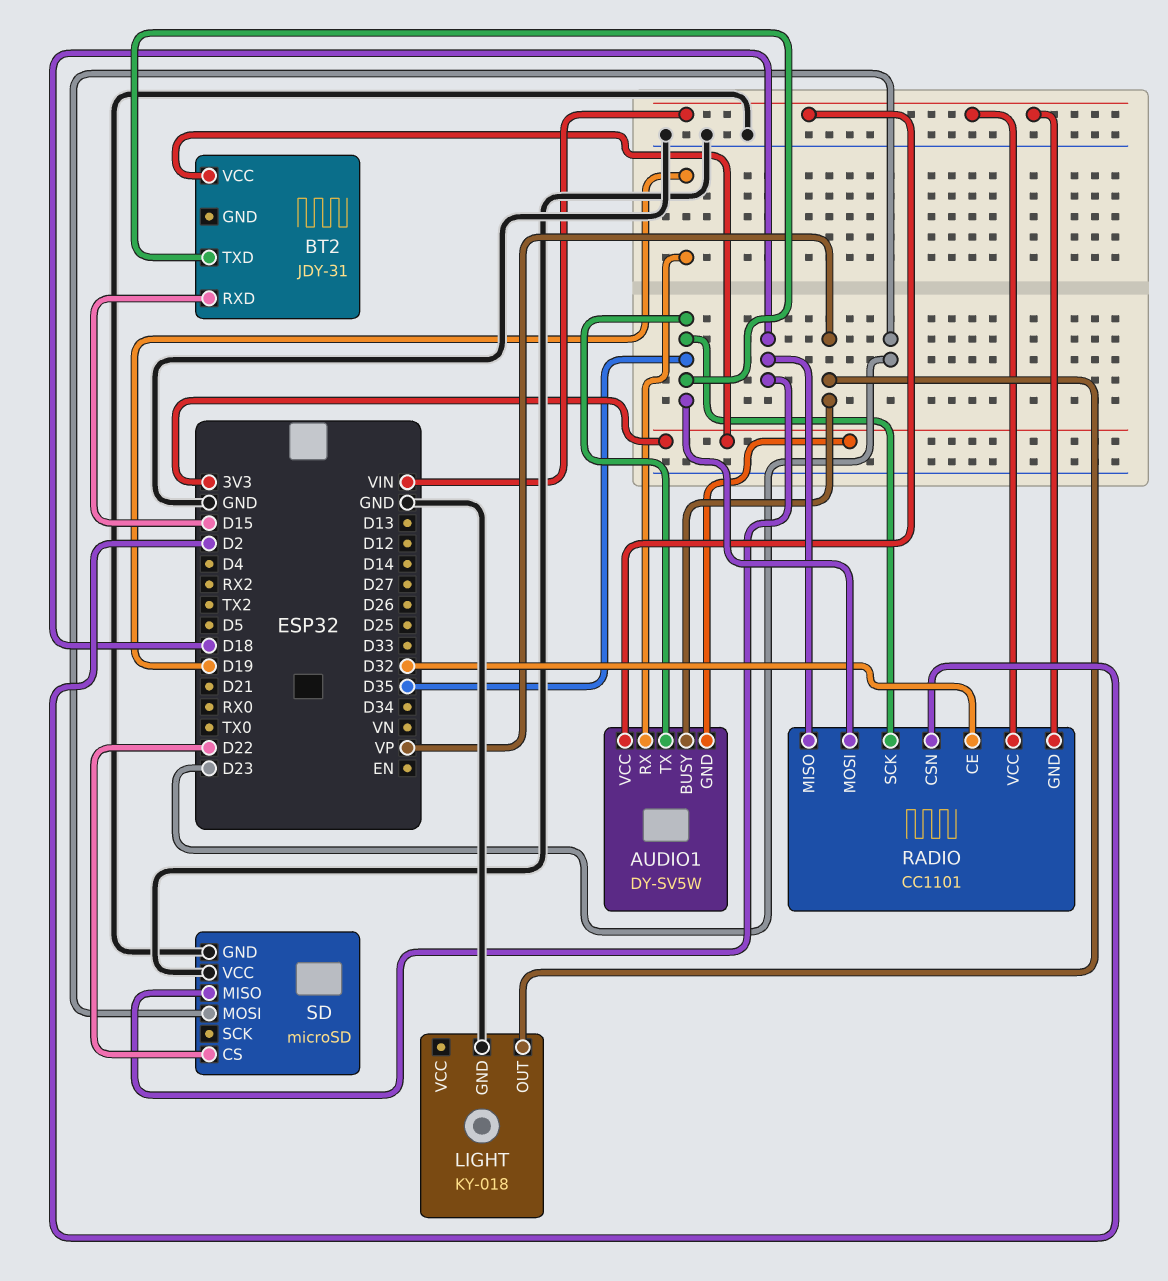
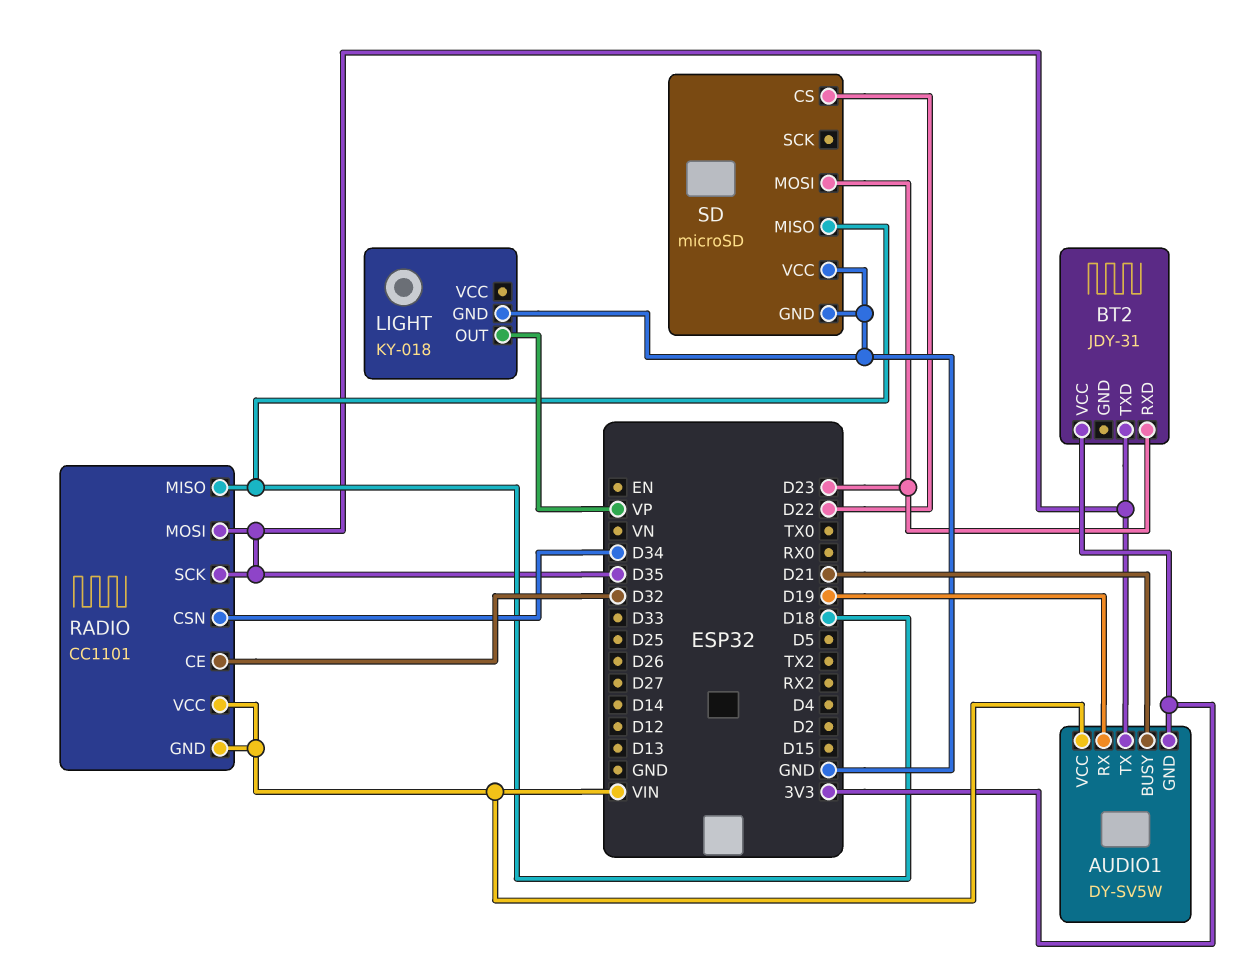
AUDIO1 pin BUSY: VP -> D21
BT2 pin RXD: D15 -> D23
RADIO pin CSN: D2 -> D34

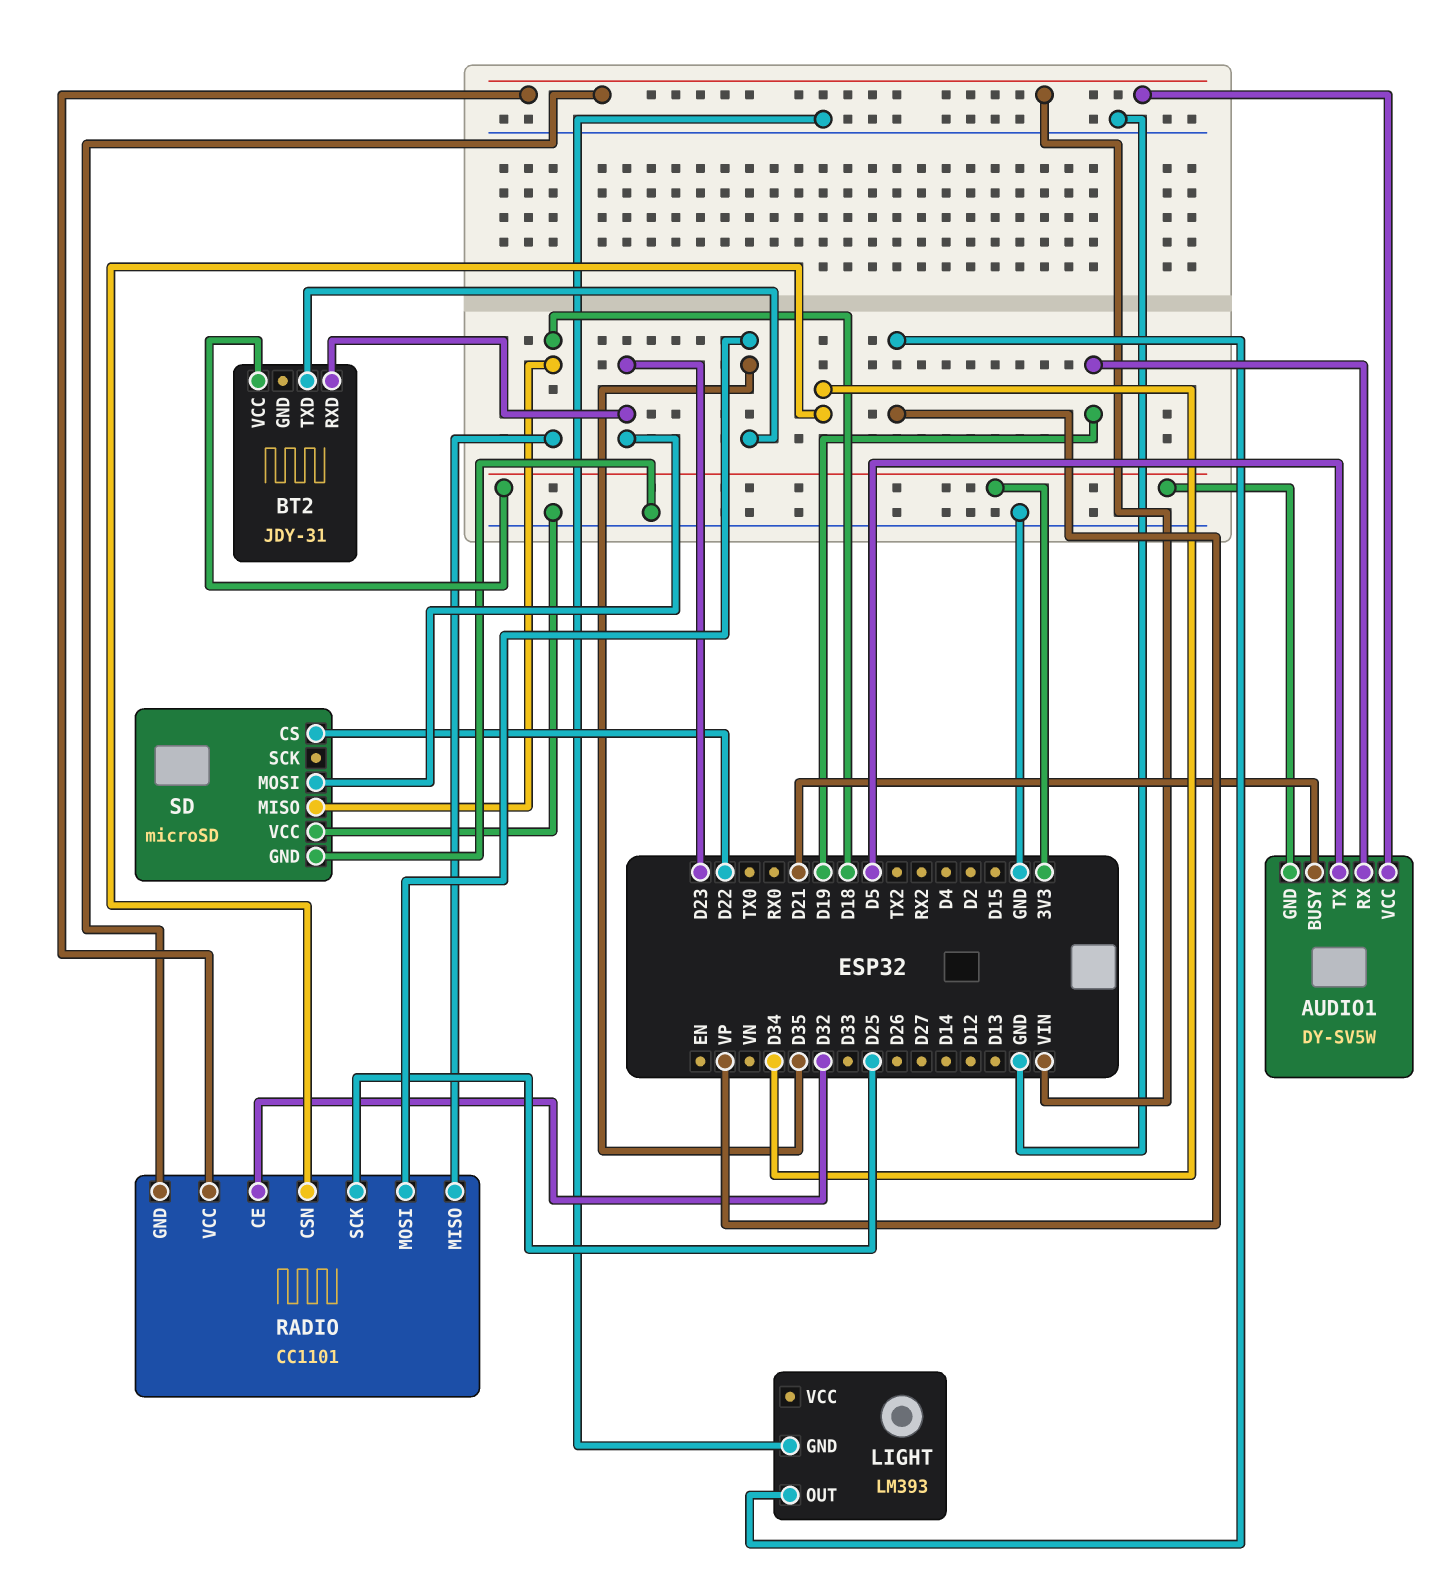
AUDIO1 pin TX: D35 -> D5
LIGHT: KY-018 -> LM393
RADIO pin SCK: D35 -> D25

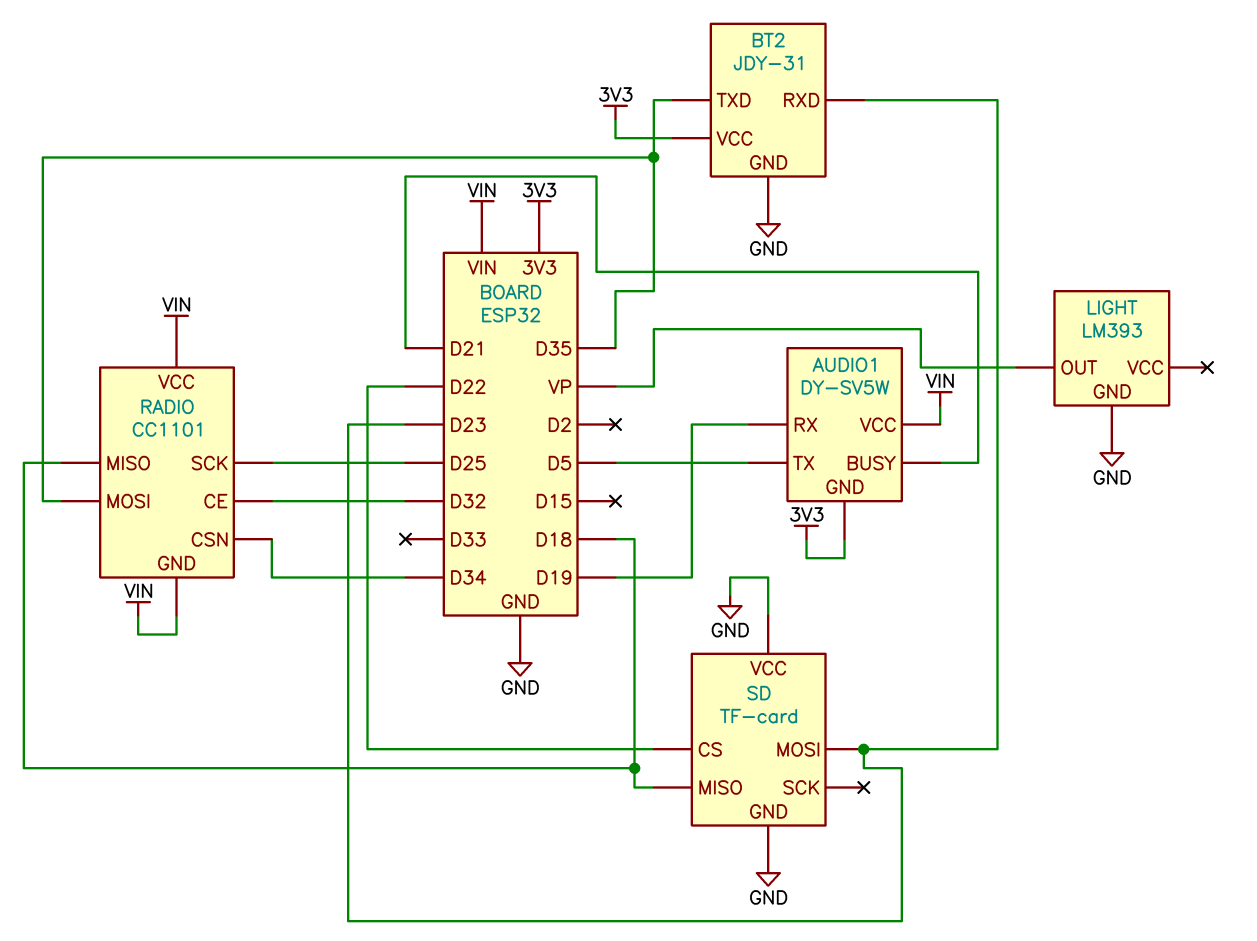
BT2 pin GND: none -> GND
SD: microSD -> TF-card

